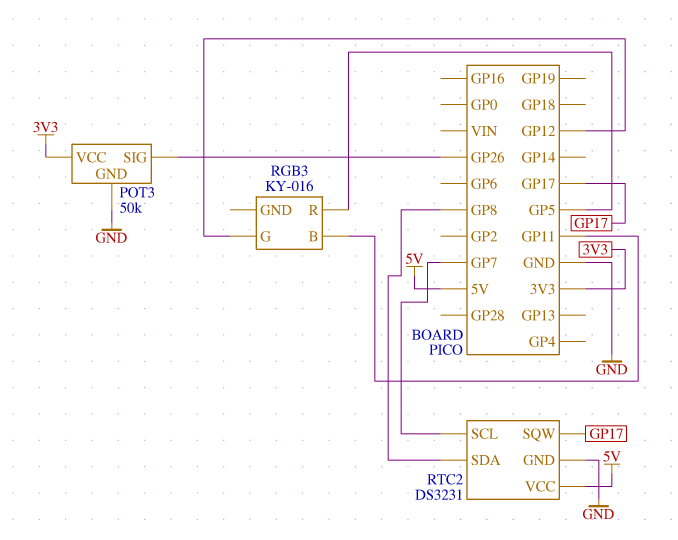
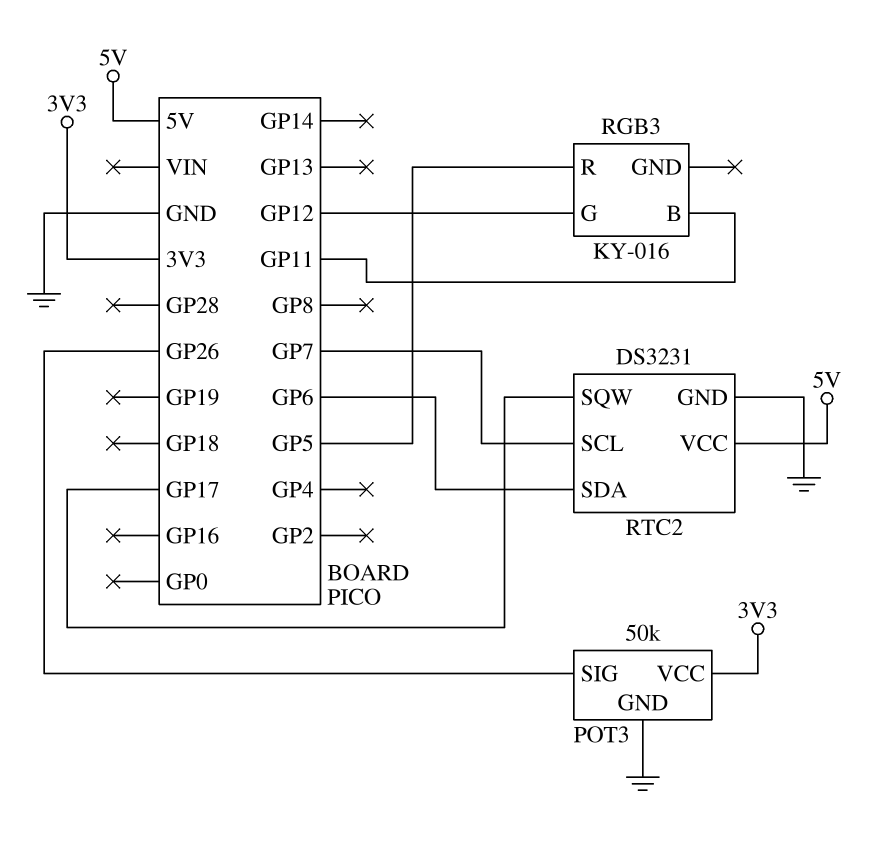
RTC2 pin SDA: GP8 -> GP6

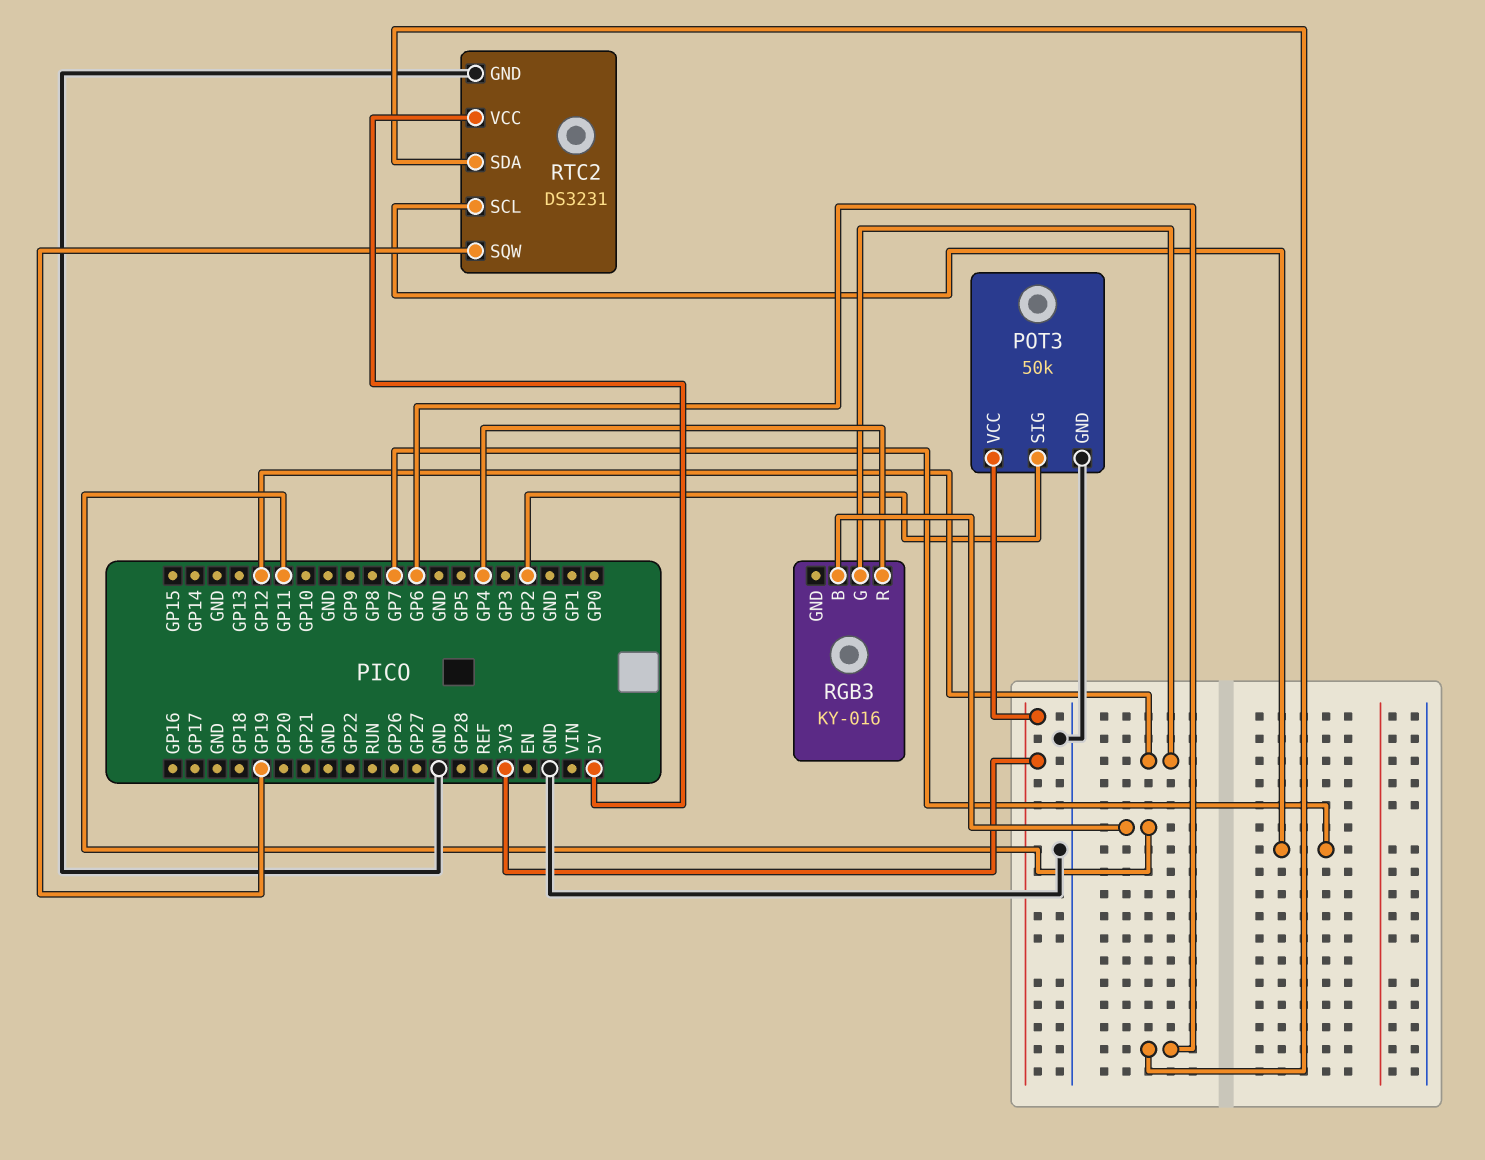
POT3 pin SIG: GP26 -> GP2
RGB3 pin R: GP5 -> GP4
RTC2 pin SQW: GP17 -> GP19

